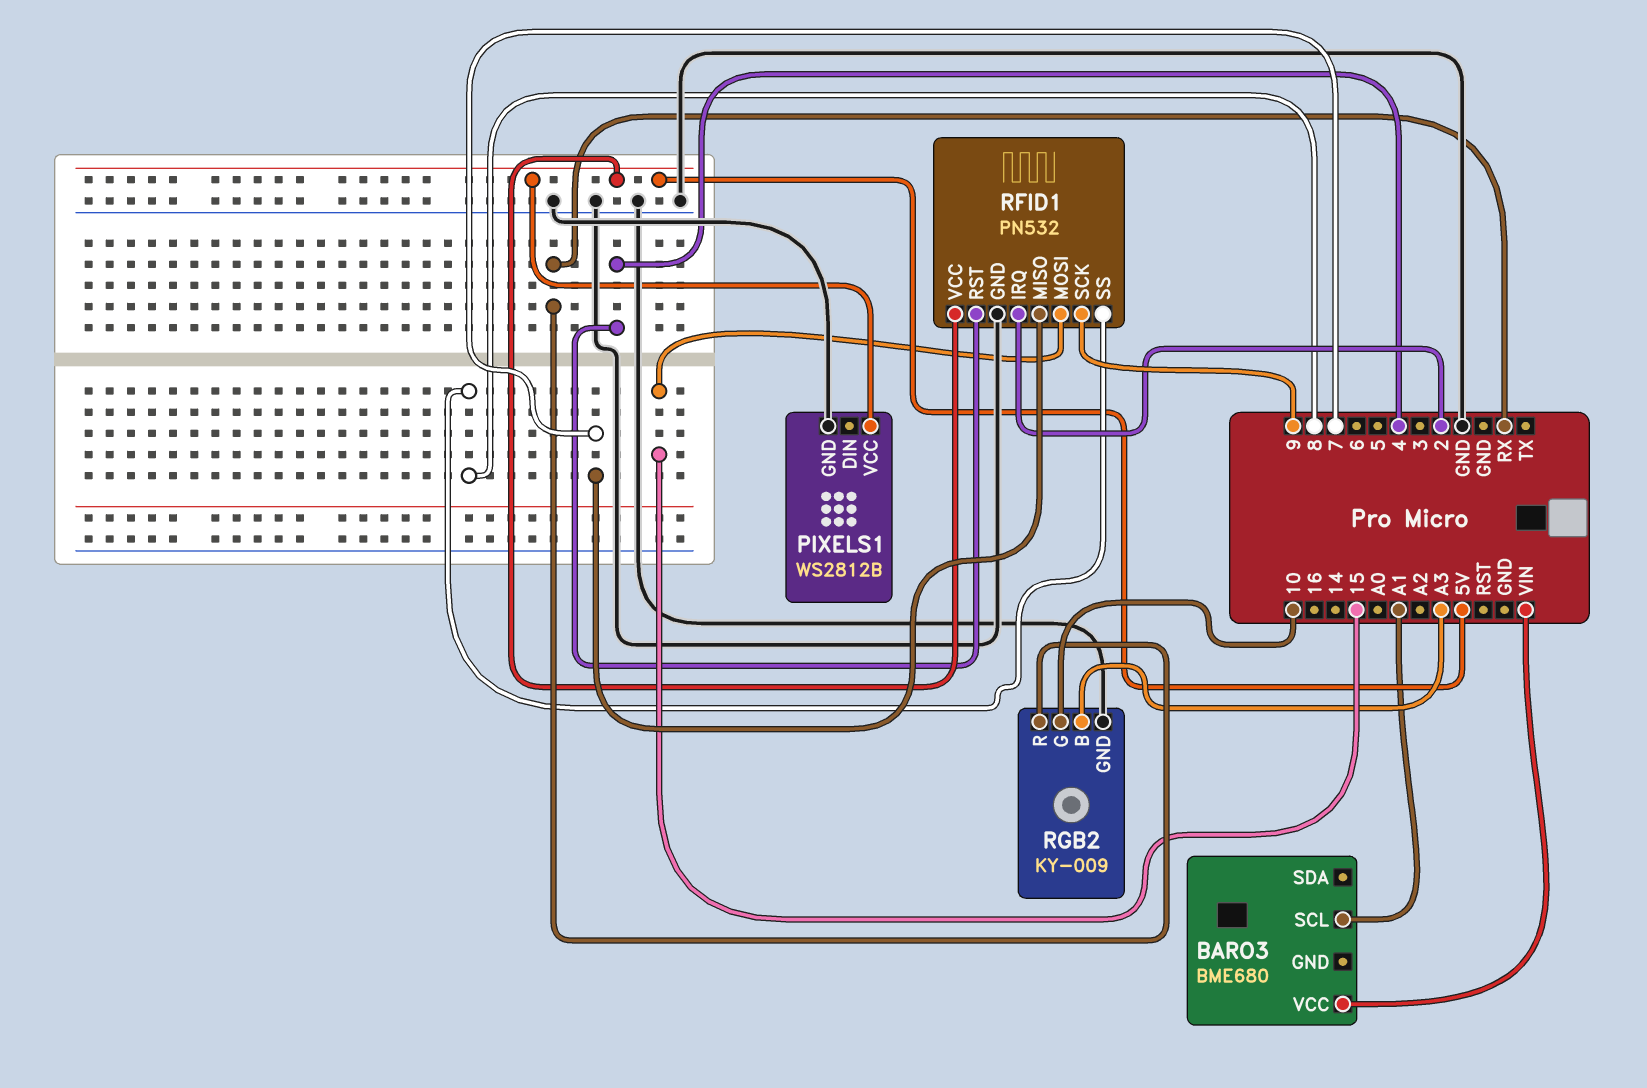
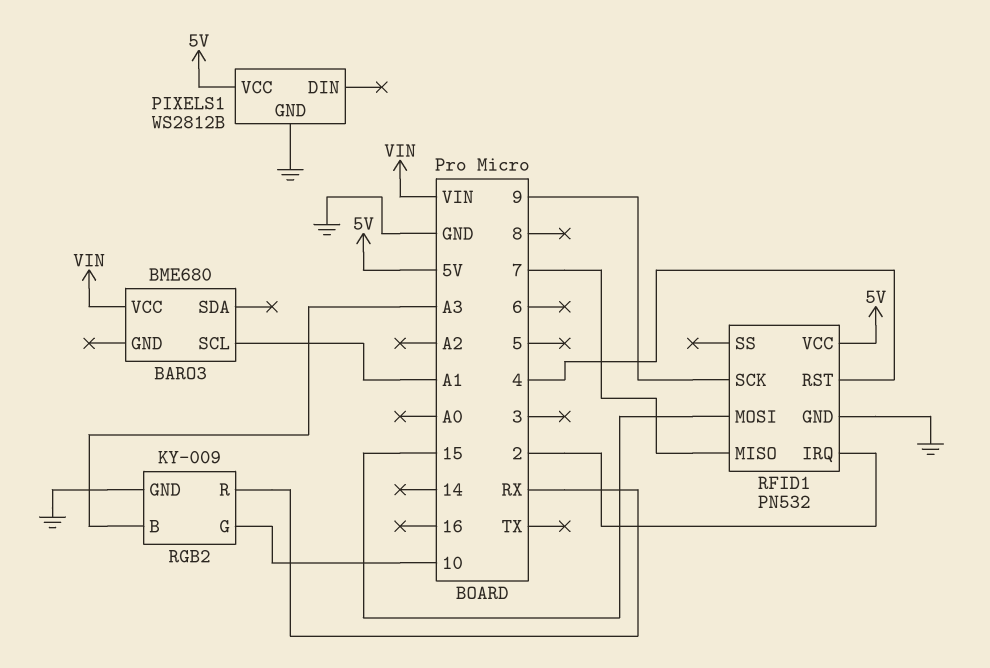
RFID1 pin SS: 8 -> none

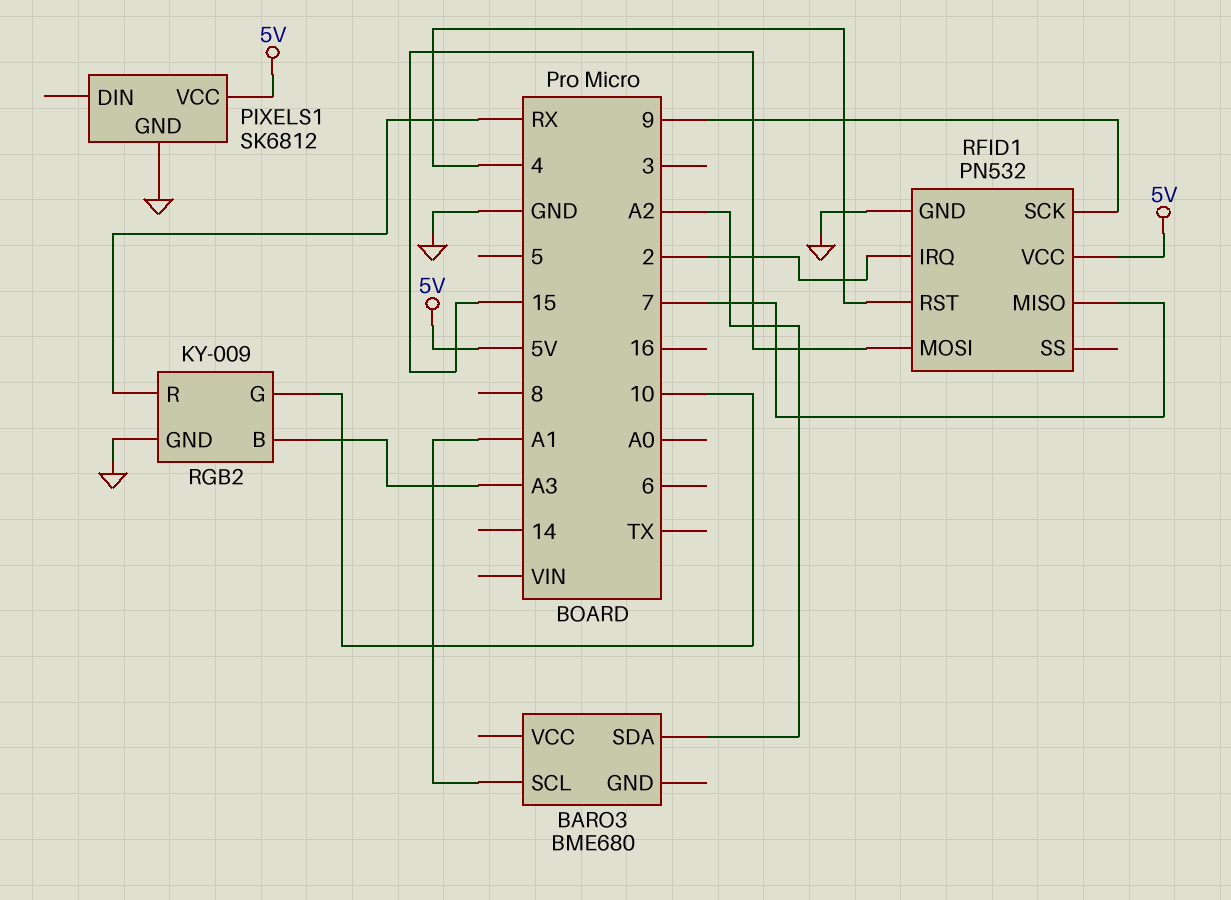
BARO3 pin SDA: none -> A2
BARO3 pin VCC: VIN -> none
PIXELS1: WS2812B -> SK6812

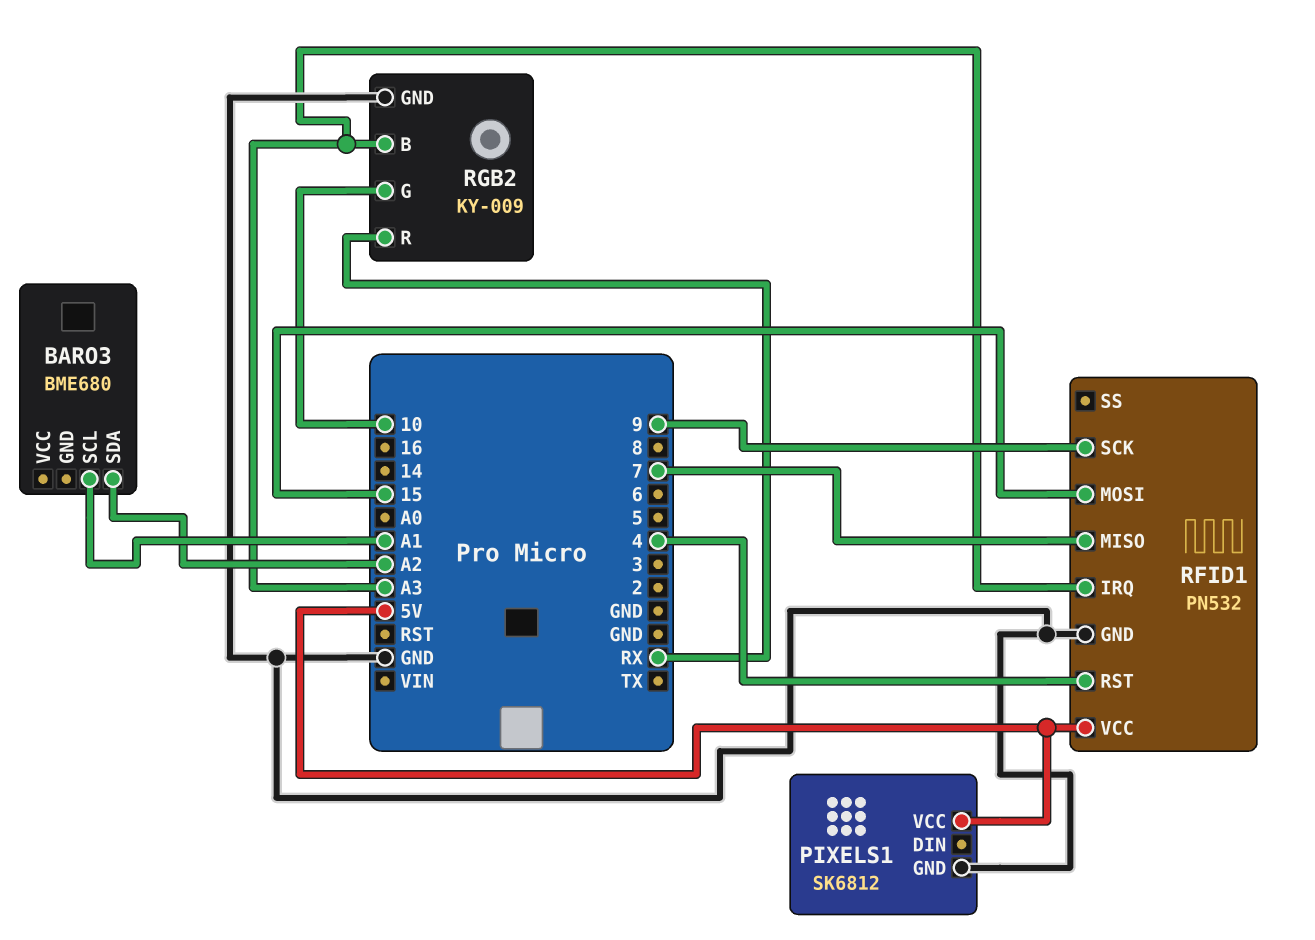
RFID1 pin IRQ: 2 -> A3

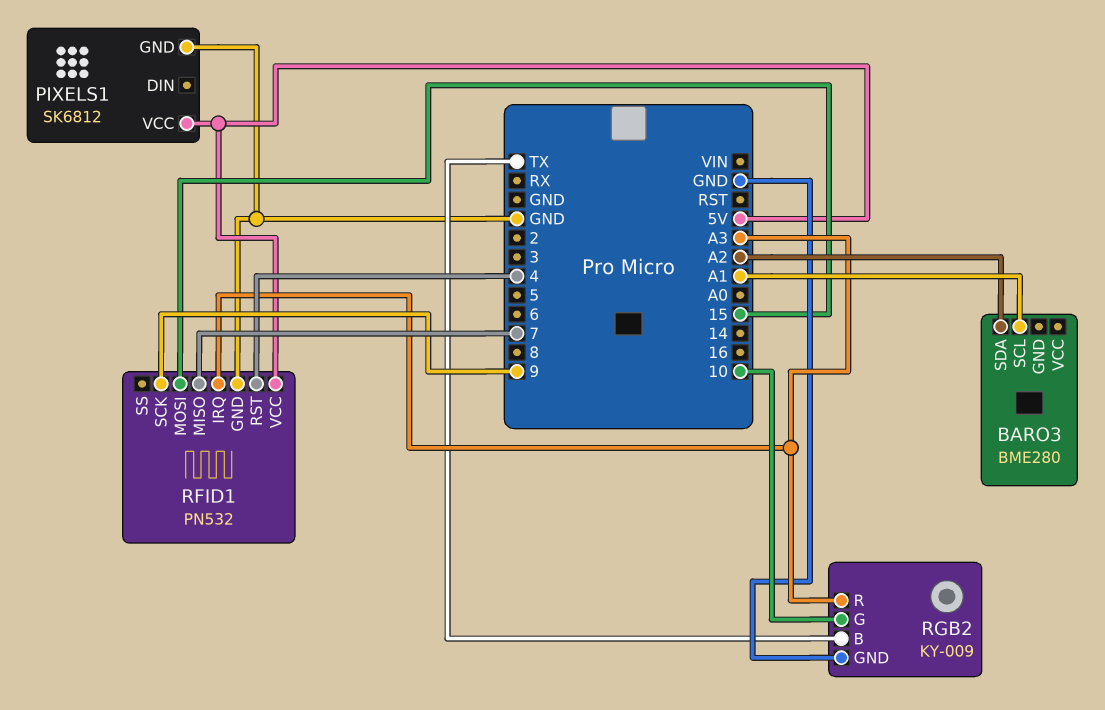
BARO3: BME680 -> BME280
RGB2 pin B: A3 -> TX
RGB2 pin R: RX -> A3

